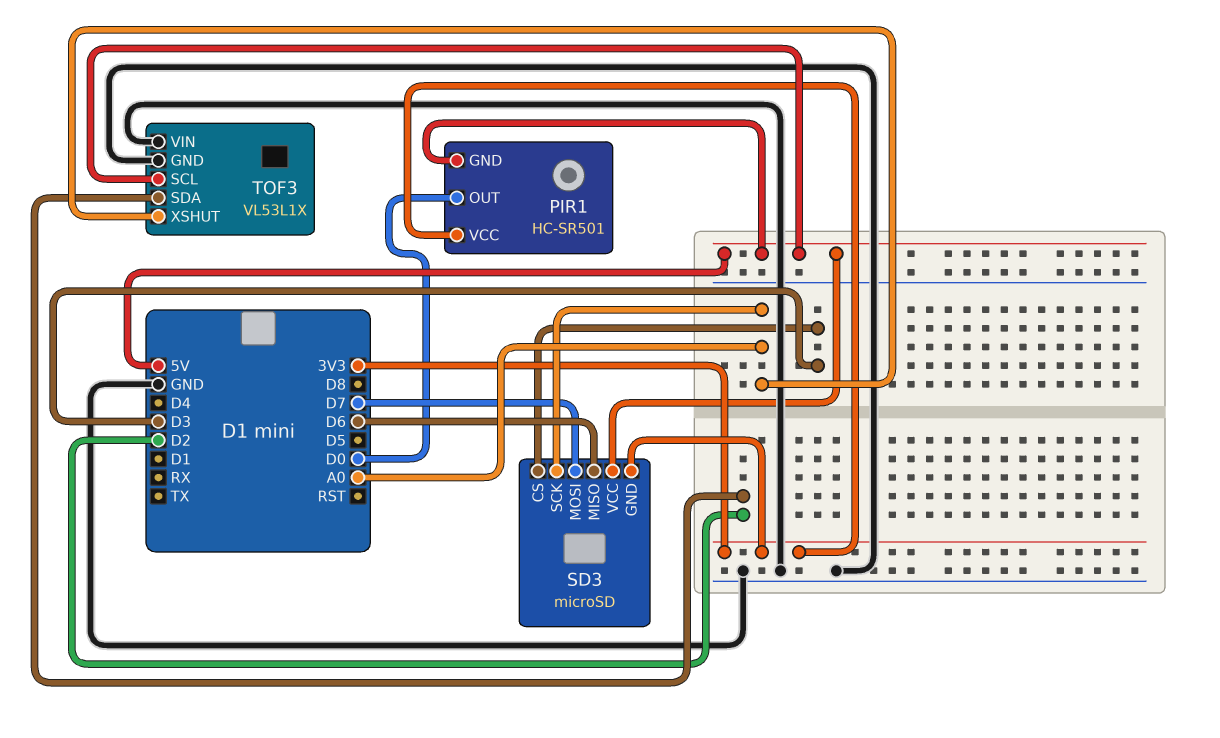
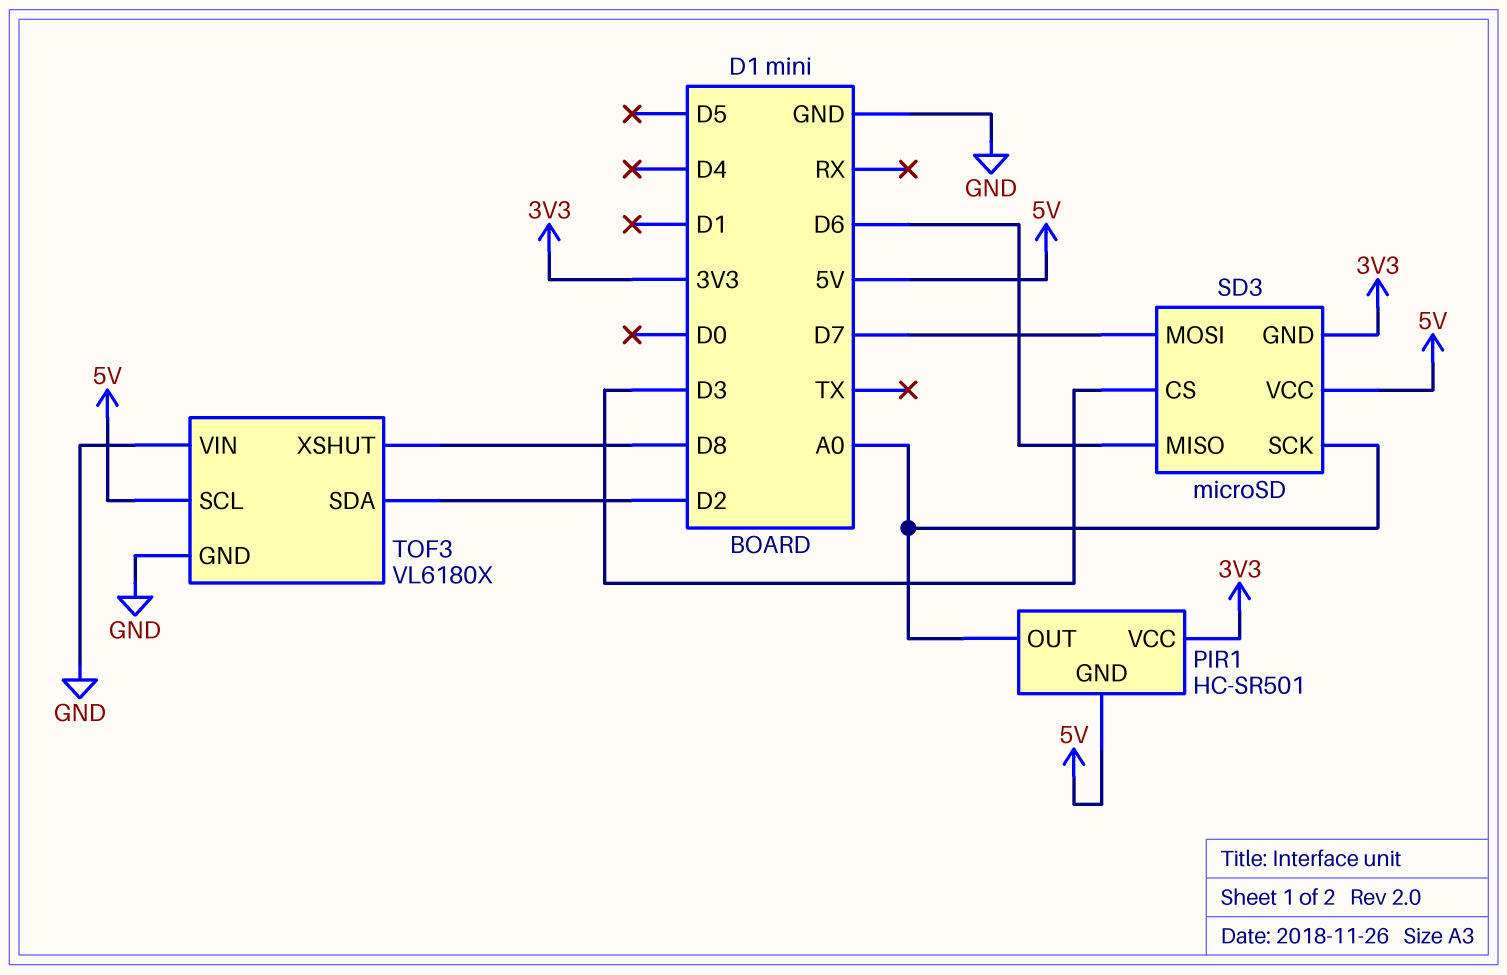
PIR1 pin OUT: D0 -> A0
TOF3: VL53L1X -> VL6180X
TOF3 pin XSHUT: A0 -> D8

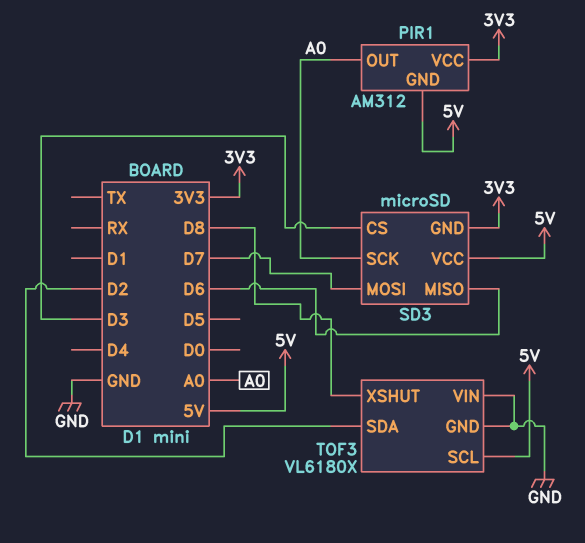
PIR1: HC-SR501 -> AM312

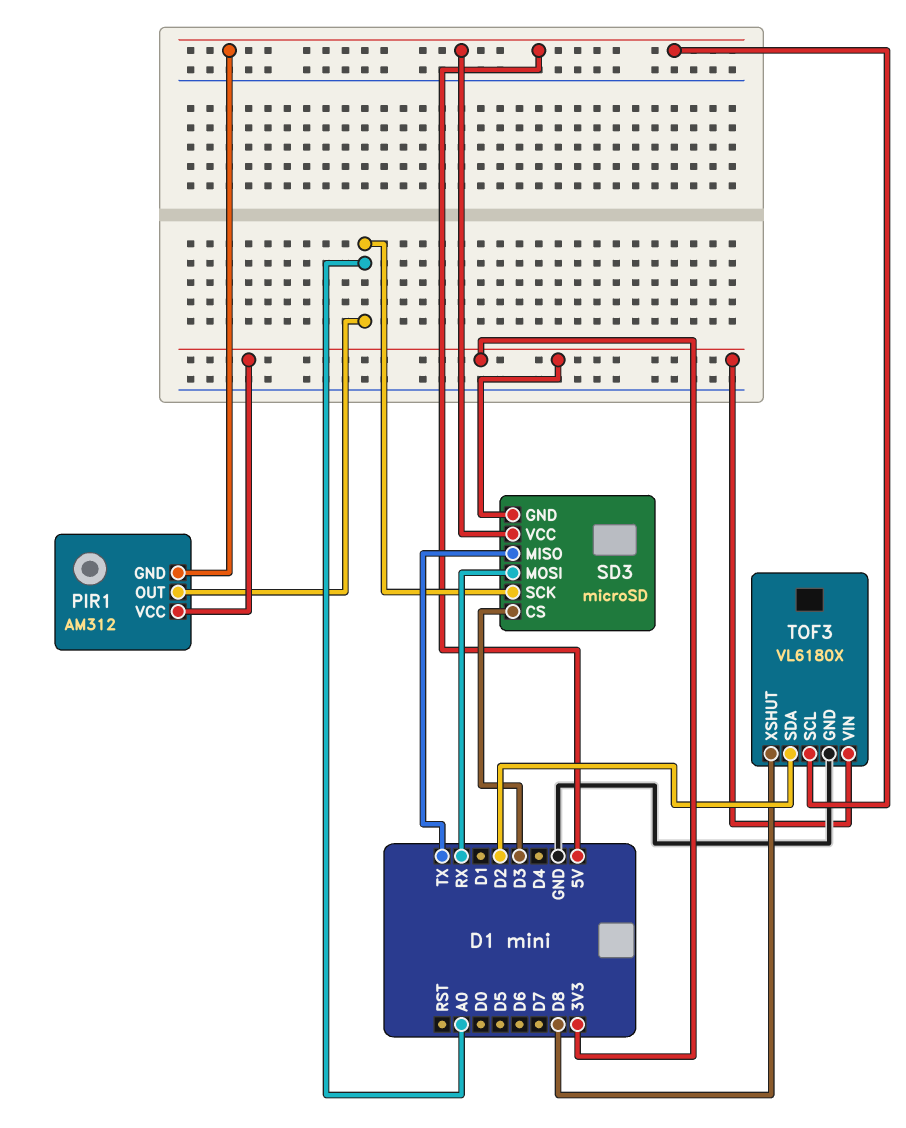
SD3 pin MISO: D6 -> TX
SD3 pin MOSI: D7 -> RX
TOF3 pin VIN: GND -> 3V3

